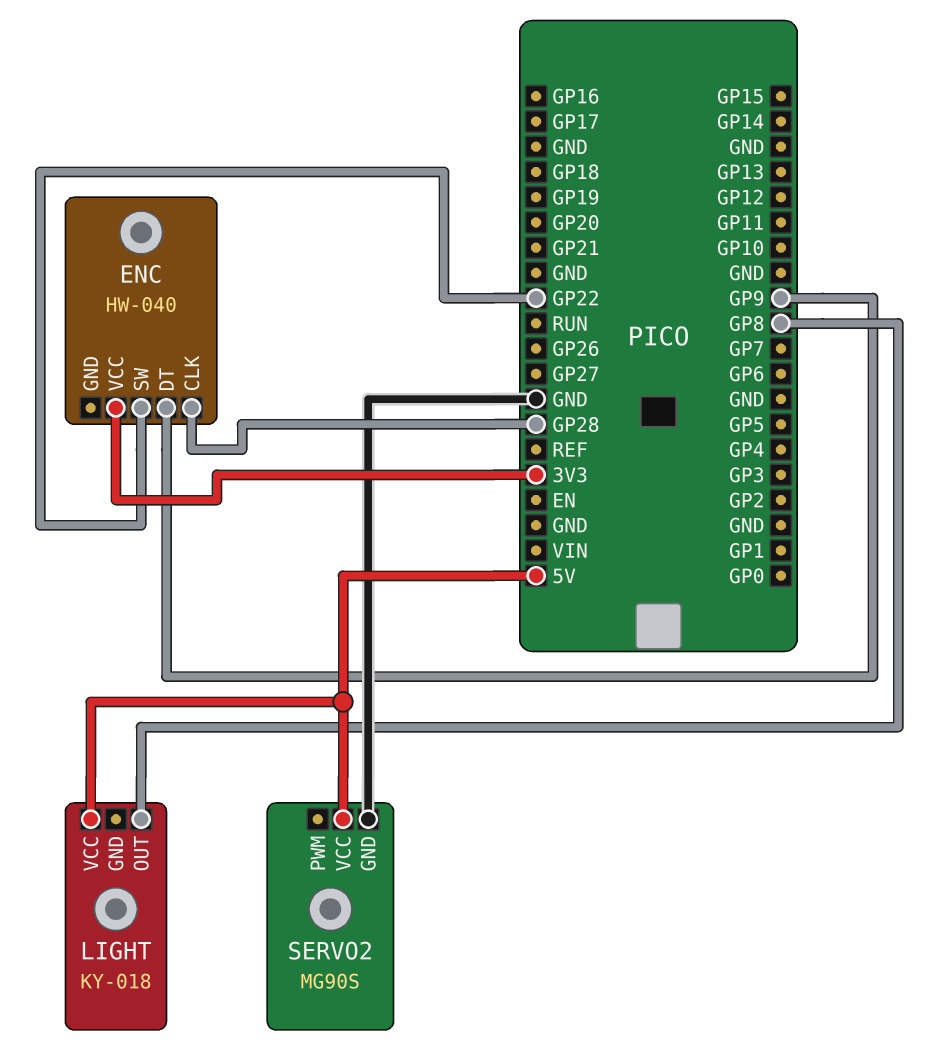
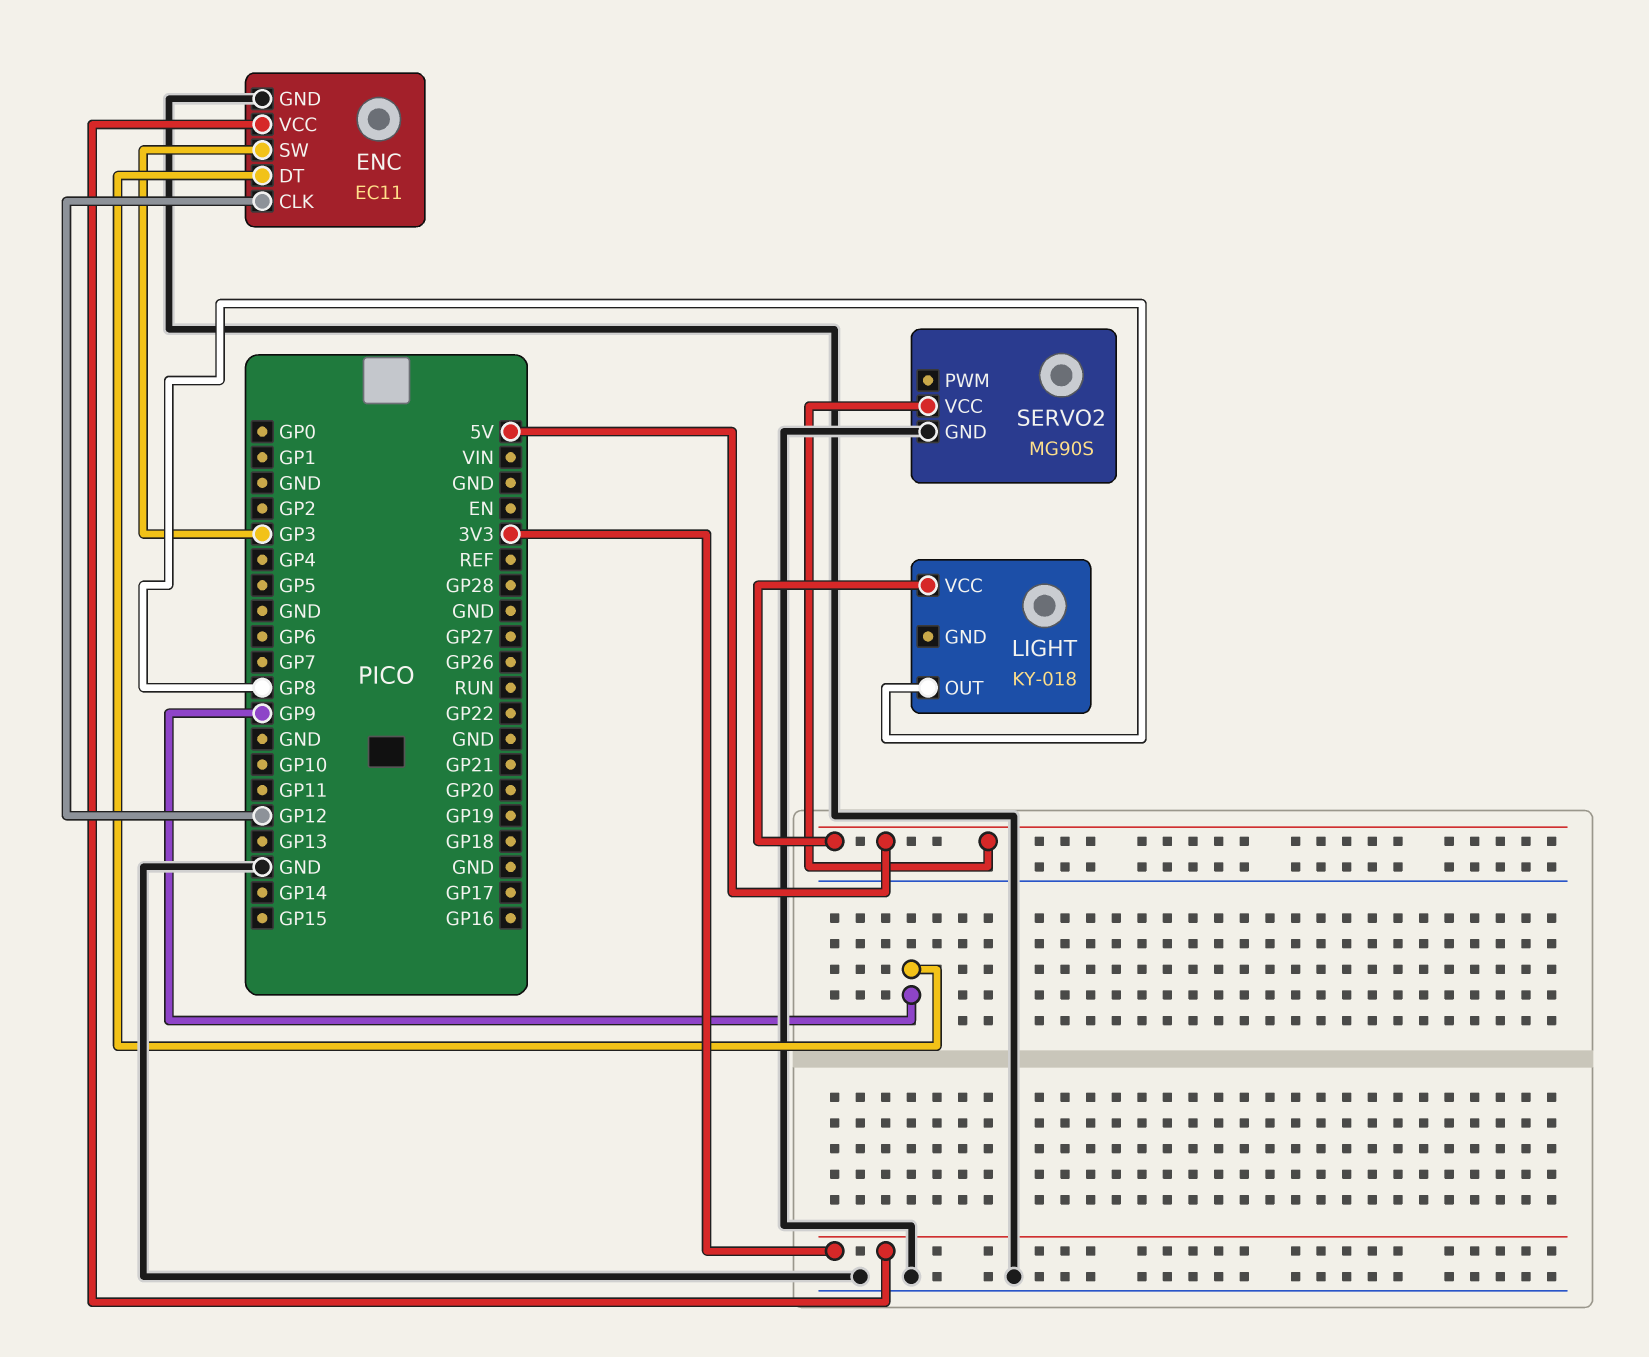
ENC: HW-040 -> EC11
ENC pin CLK: GP28 -> GP12
ENC pin GND: none -> GND
ENC pin SW: GP22 -> GP3

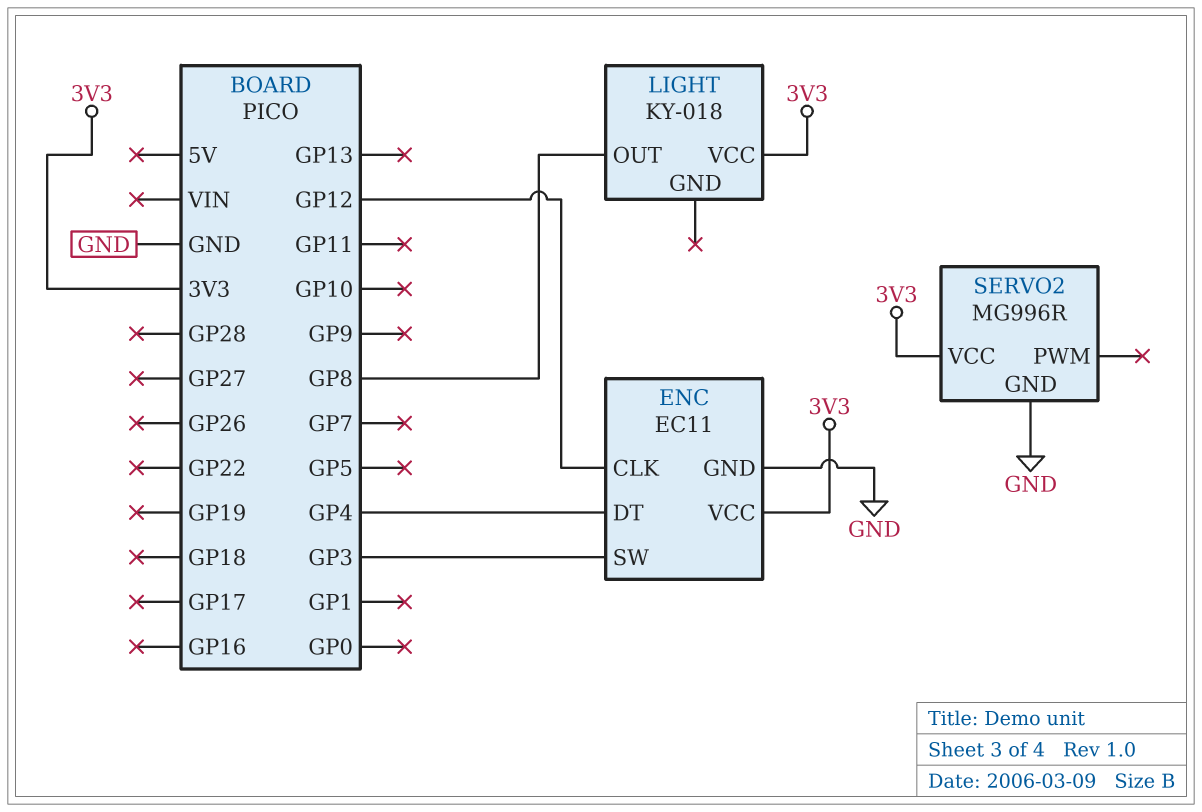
ENC pin DT: GP9 -> GP4
LIGHT pin VCC: 5V -> 3V3
SERVO2: MG90S -> MG996R
SERVO2 pin VCC: 5V -> 3V3

